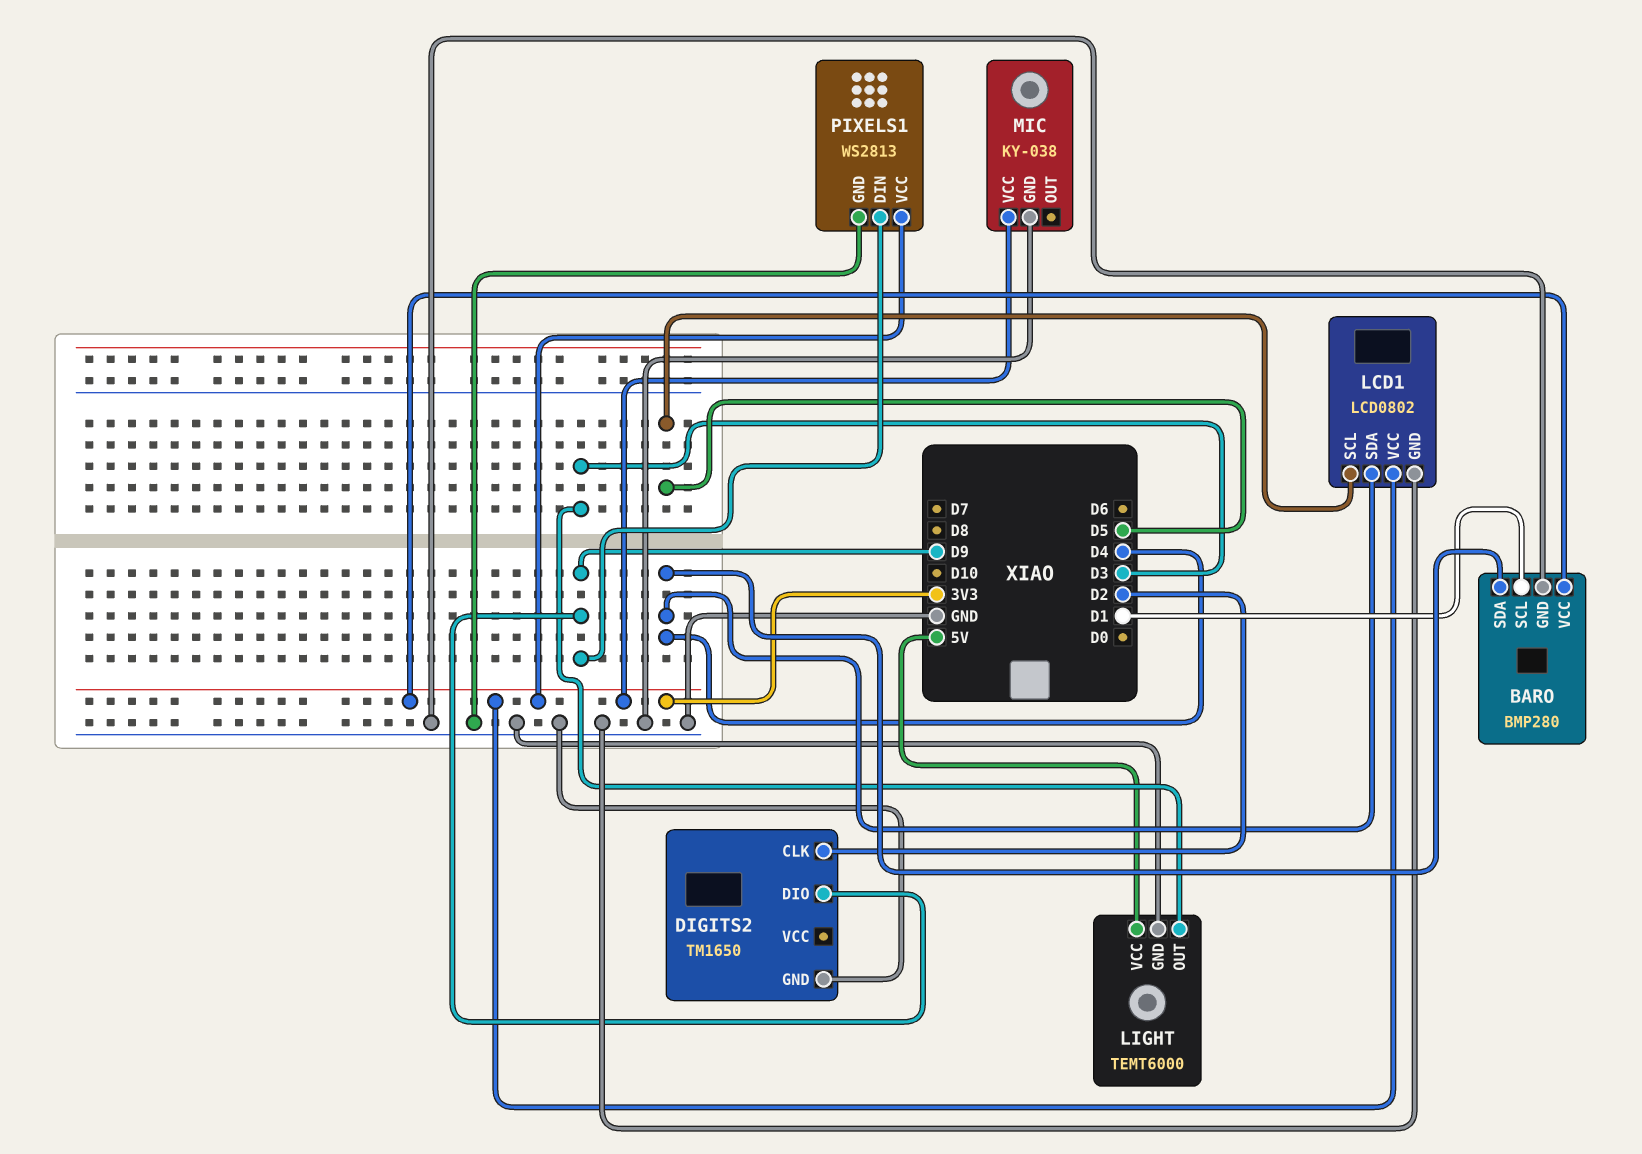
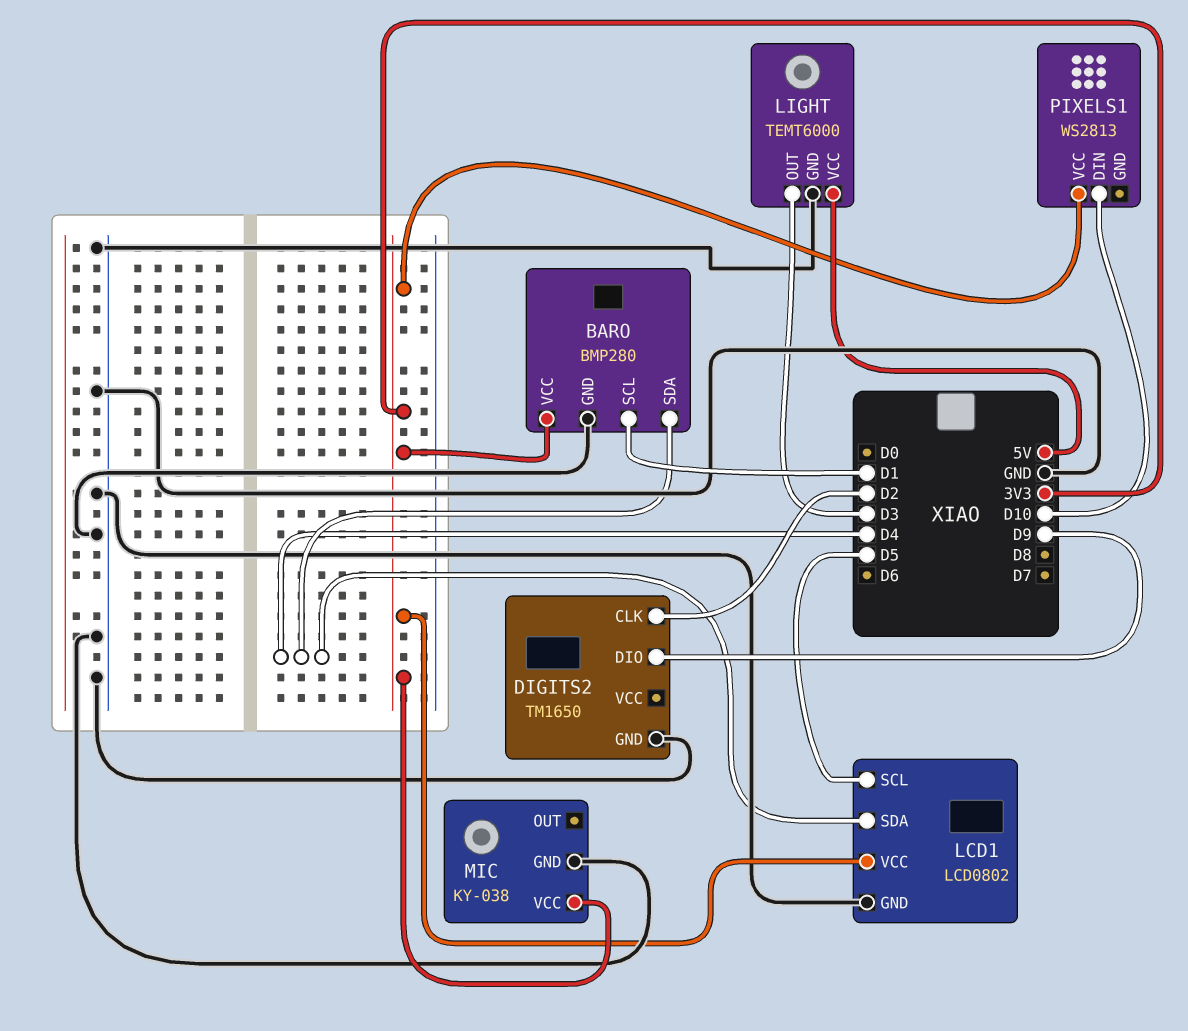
PIXELS1 pin DIN: D9 -> D10
PIXELS1 pin GND: GND -> none

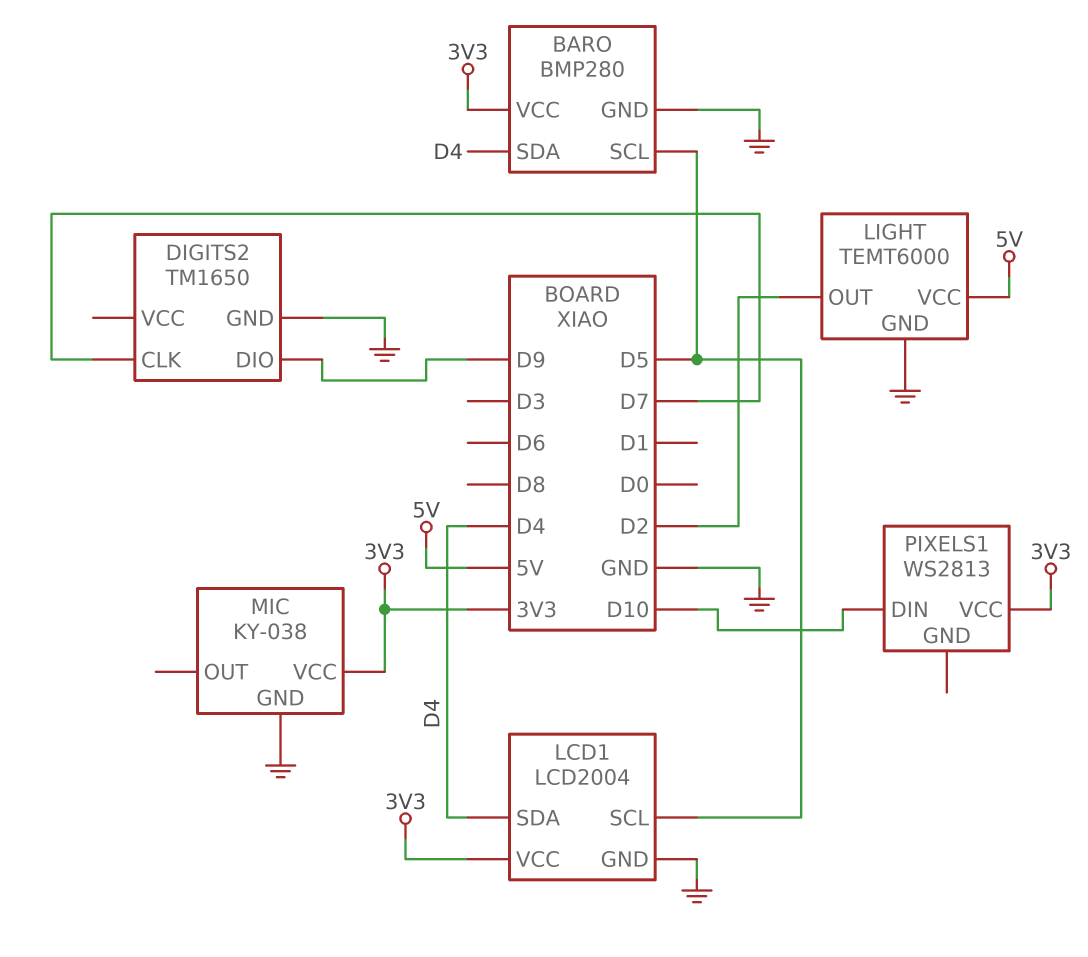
BARO pin SCL: D1 -> D5
DIGITS2 pin CLK: D2 -> D7
LCD1: LCD0802 -> LCD2004
LIGHT pin OUT: D3 -> D2

